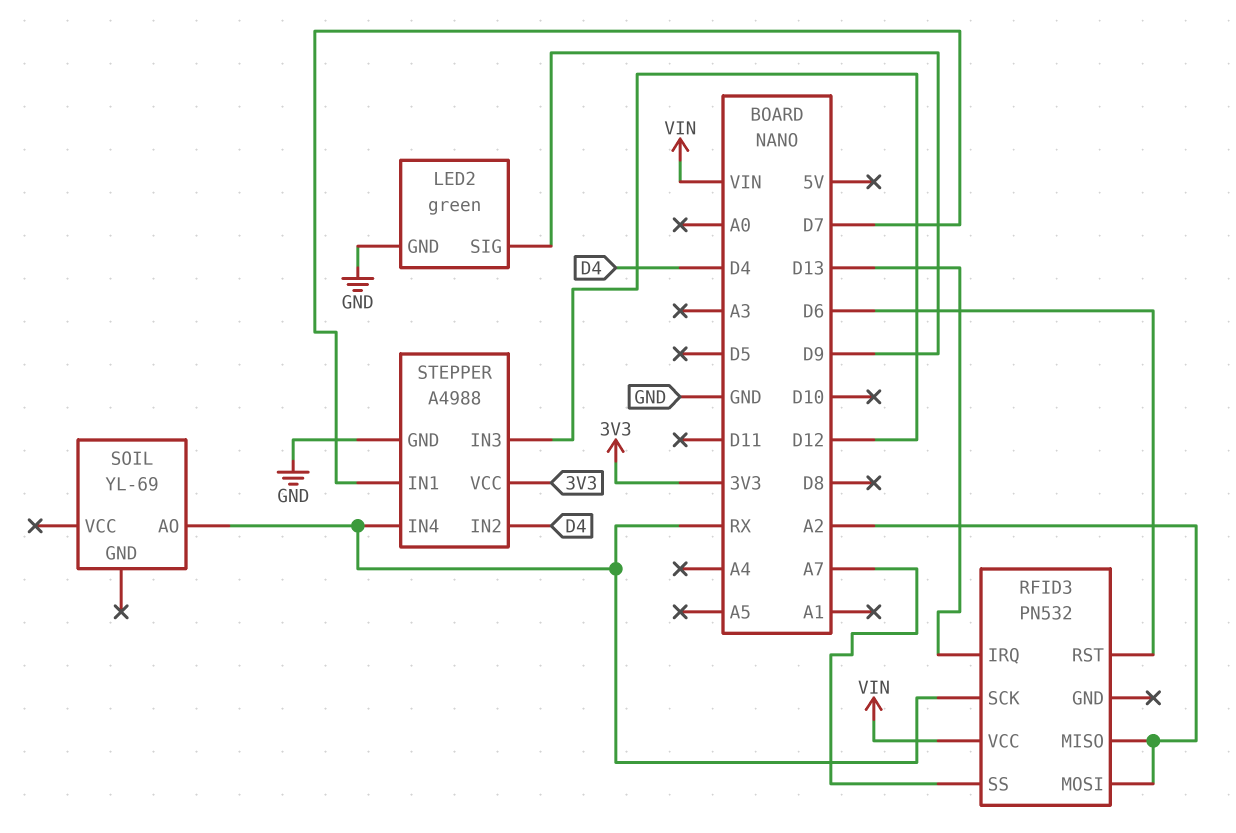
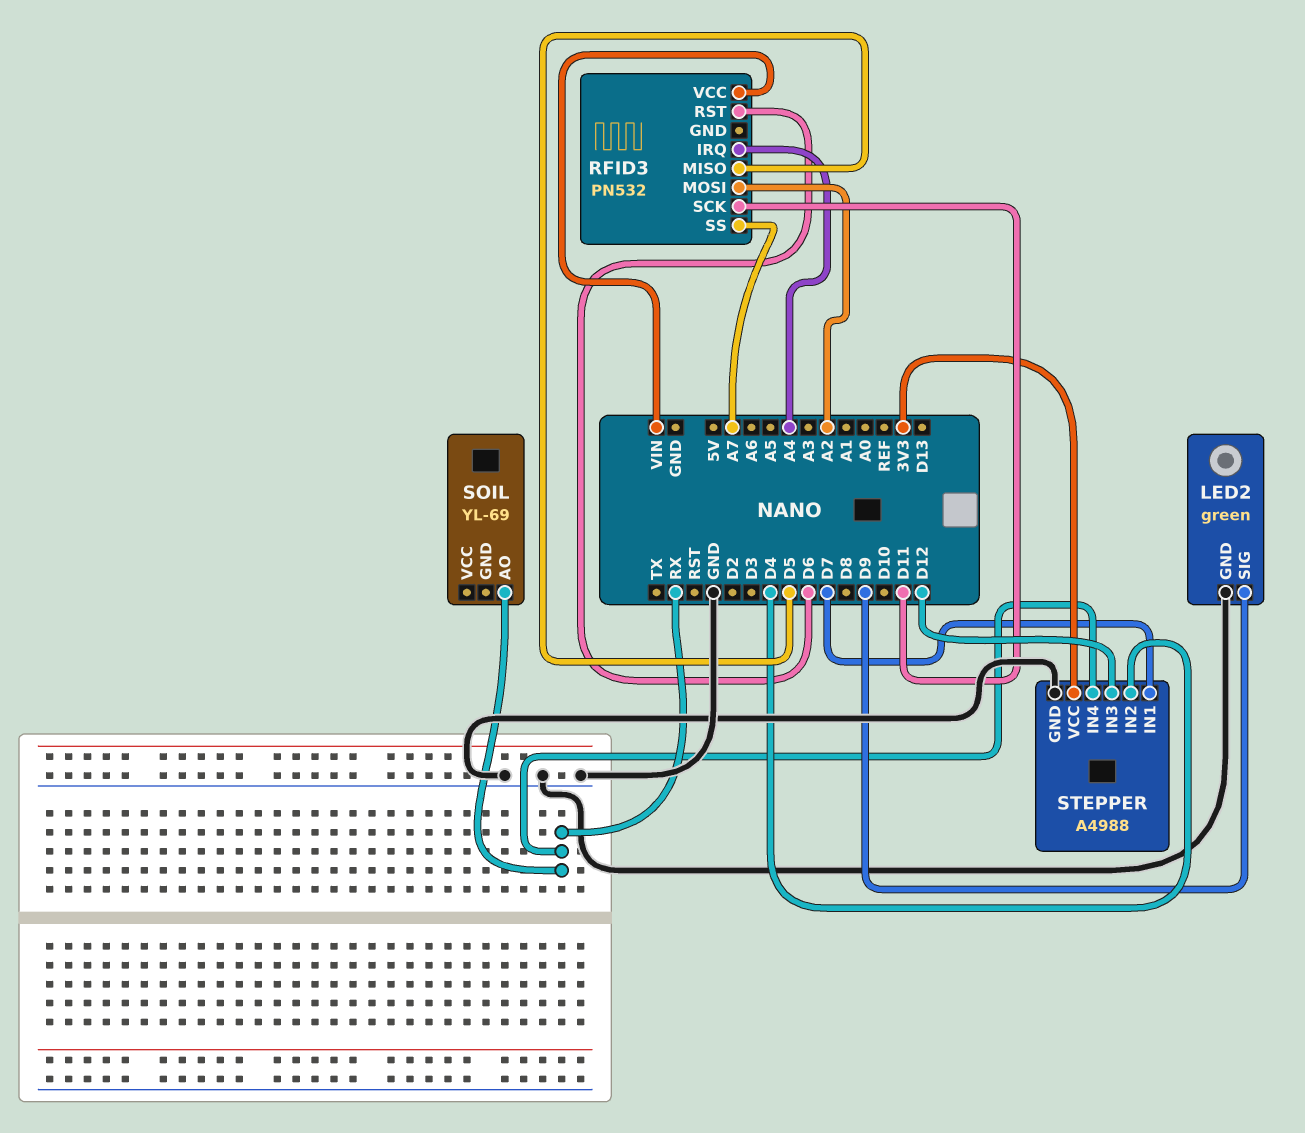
RFID3 pin IRQ: D13 -> A4
RFID3 pin MISO: A2 -> D5
RFID3 pin SCK: RX -> D11

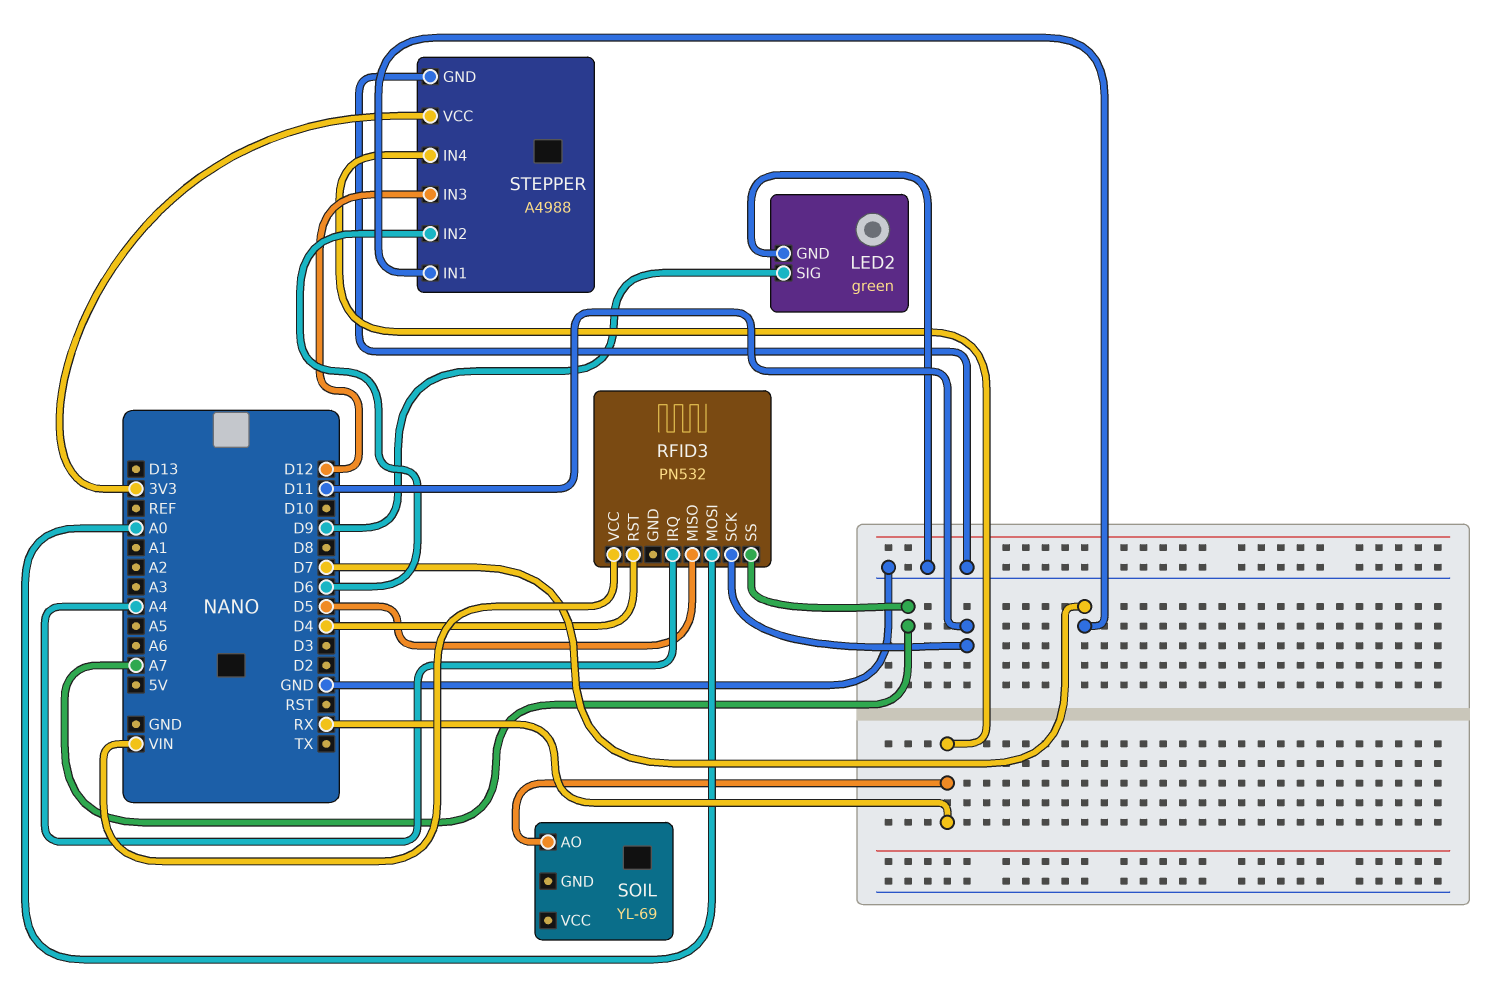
RFID3 pin MOSI: A2 -> A0
RFID3 pin RST: D6 -> D4
STEPPER pin IN2: D4 -> D6

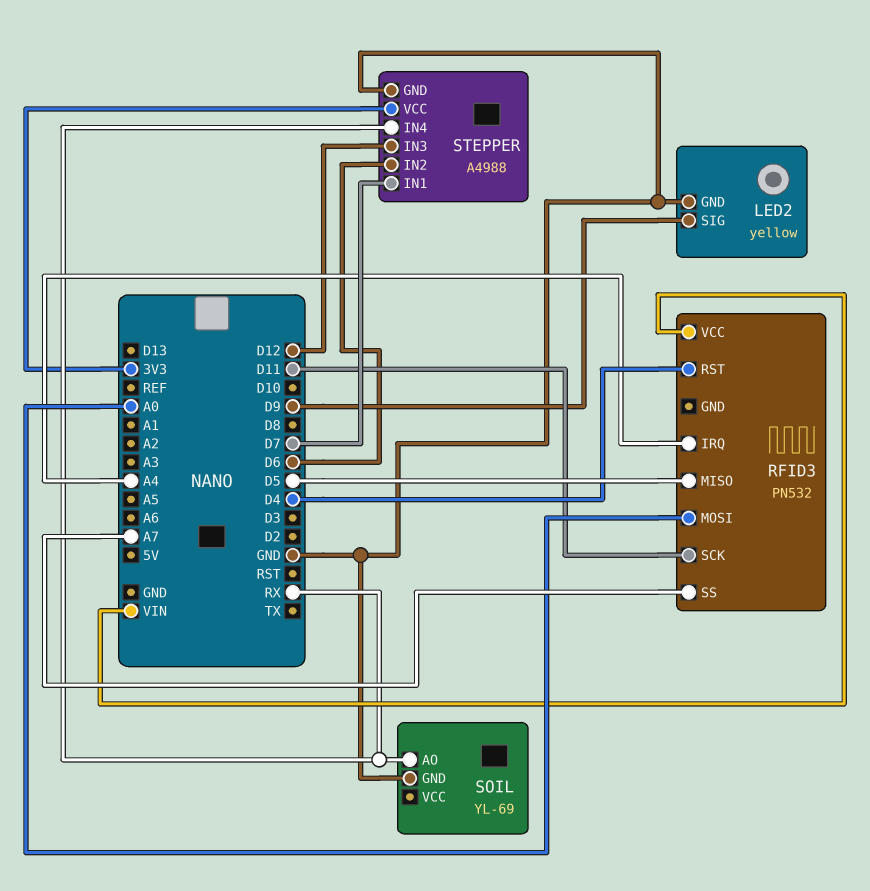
LED2: green -> yellow
SOIL pin GND: none -> GND

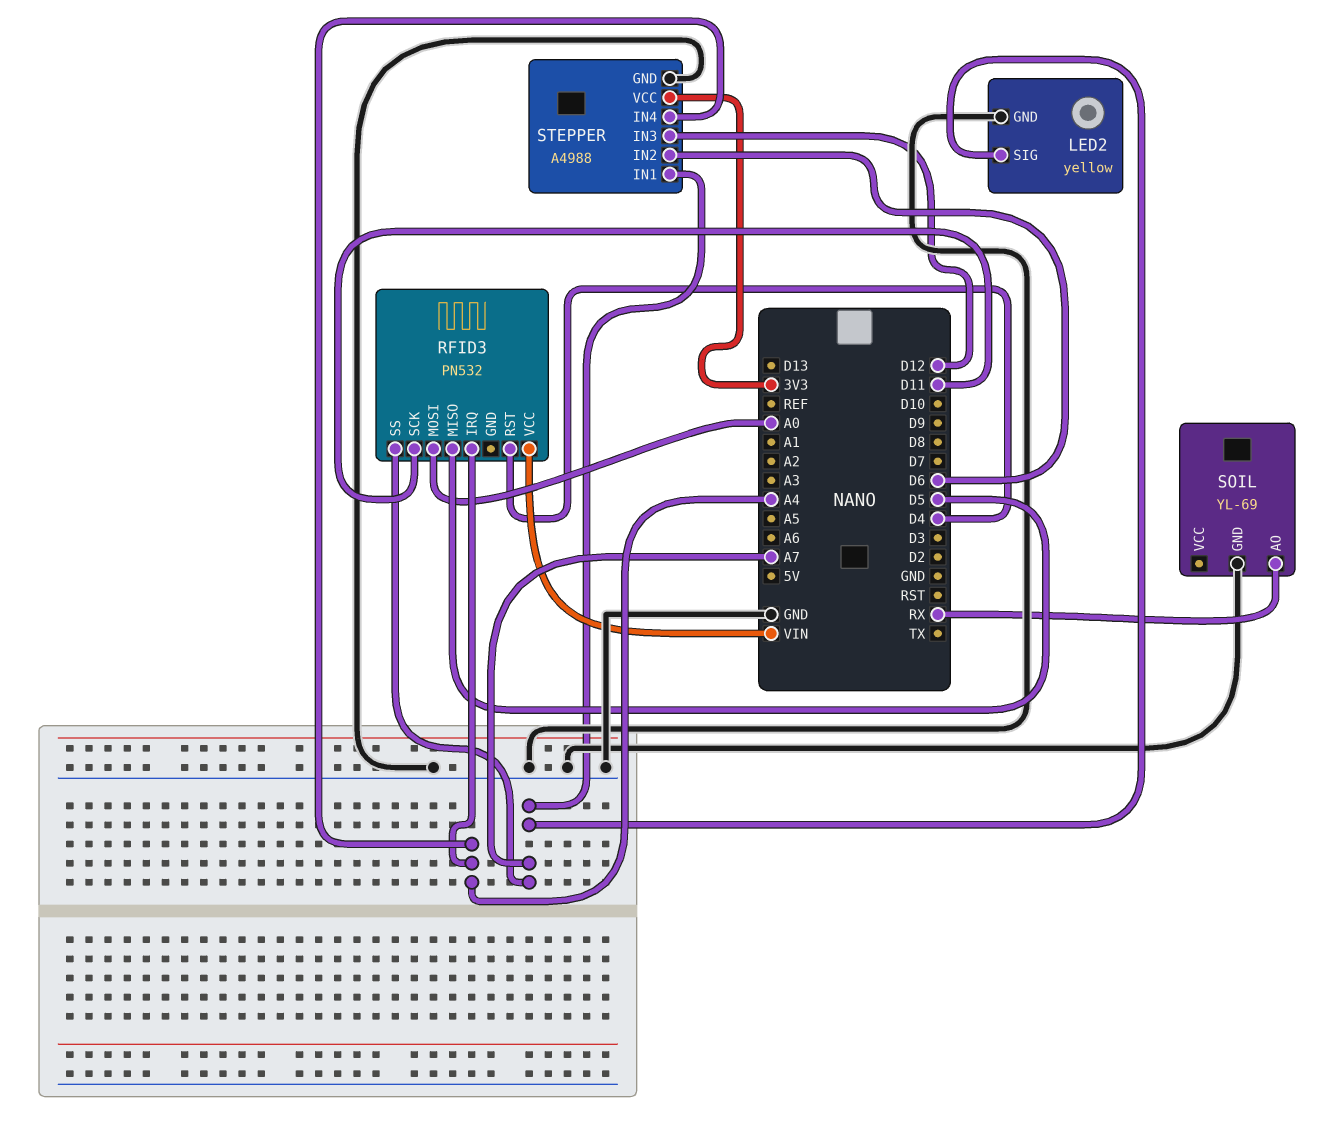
LED2 pin SIG: D9 -> A7
STEPPER pin IN1: D7 -> A7
STEPPER pin IN4: RX -> A4

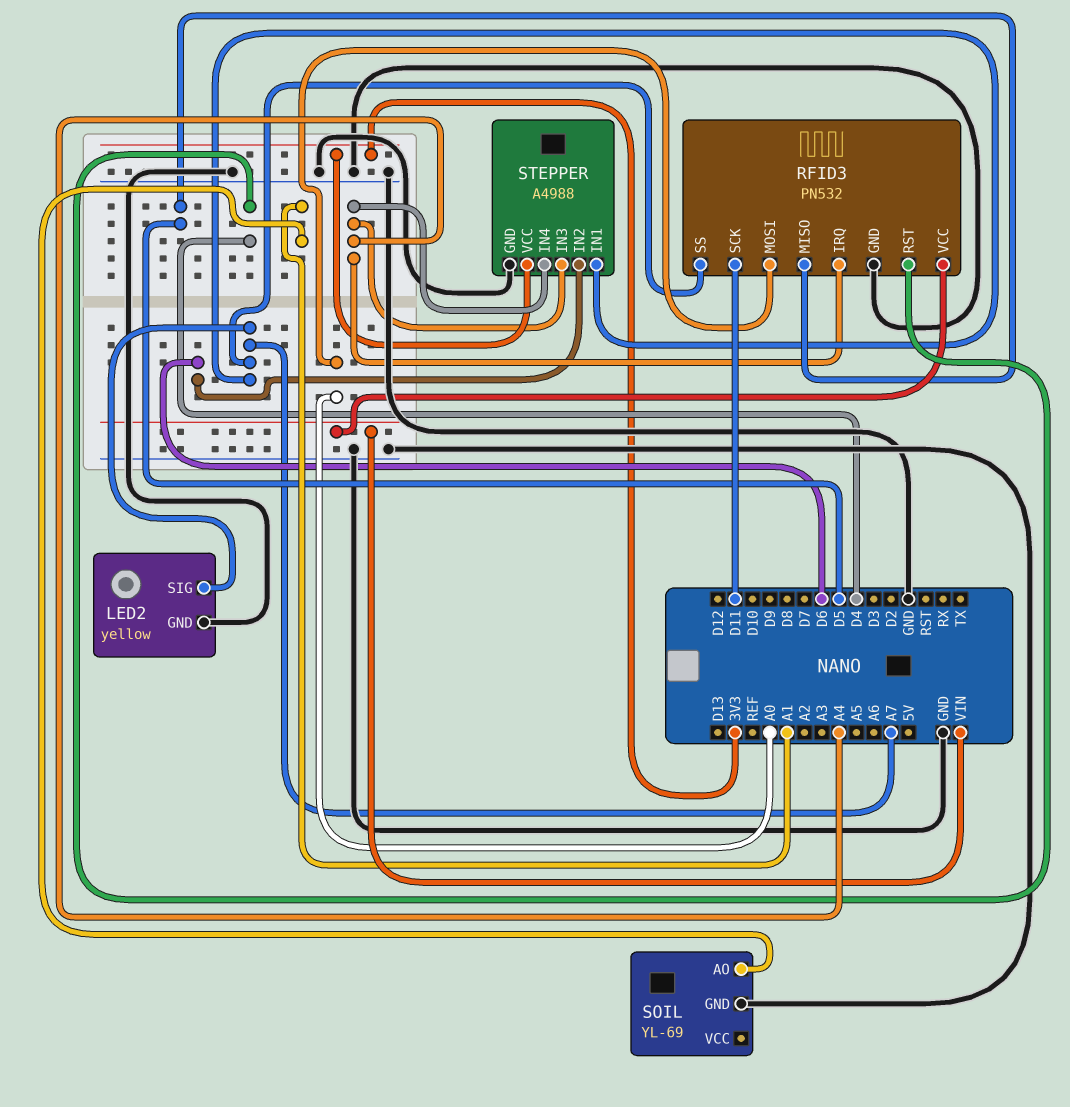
RFID3 pin GND: none -> GND
SOIL pin AO: RX -> A1
STEPPER pin IN3: D12 -> A4

